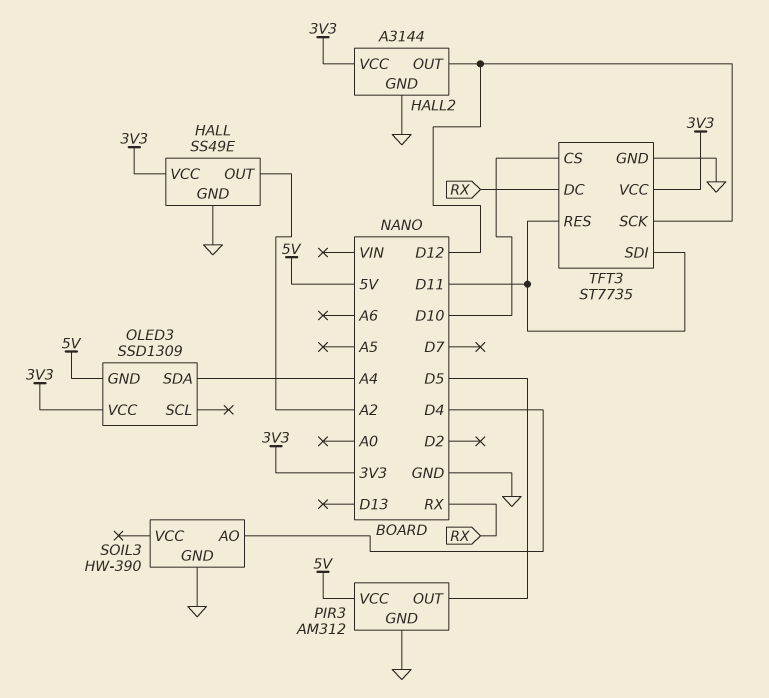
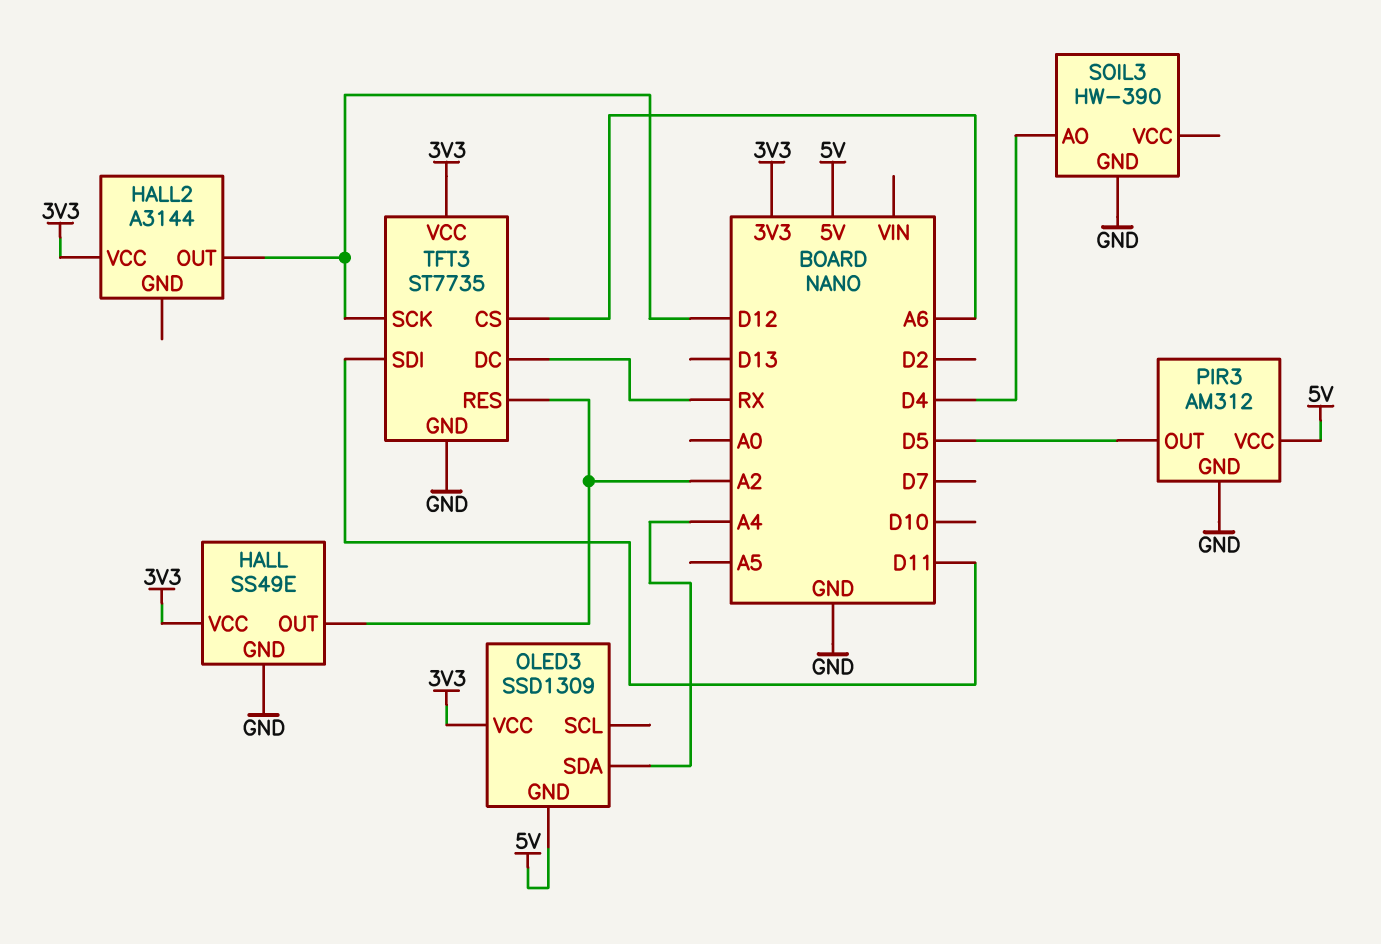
HALL2 pin GND: GND -> none
TFT3 pin CS: D10 -> A6
TFT3 pin RES: D11 -> A2

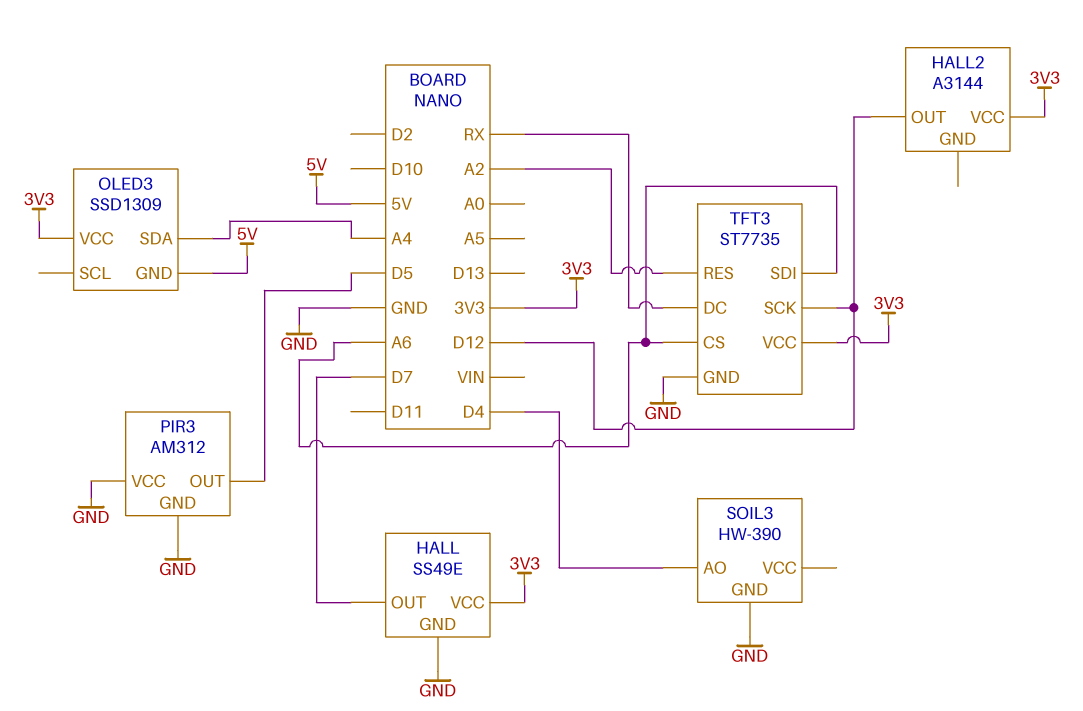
HALL pin OUT: A2 -> D7
PIR3 pin VCC: 5V -> GND
TFT3 pin SDI: D11 -> A6

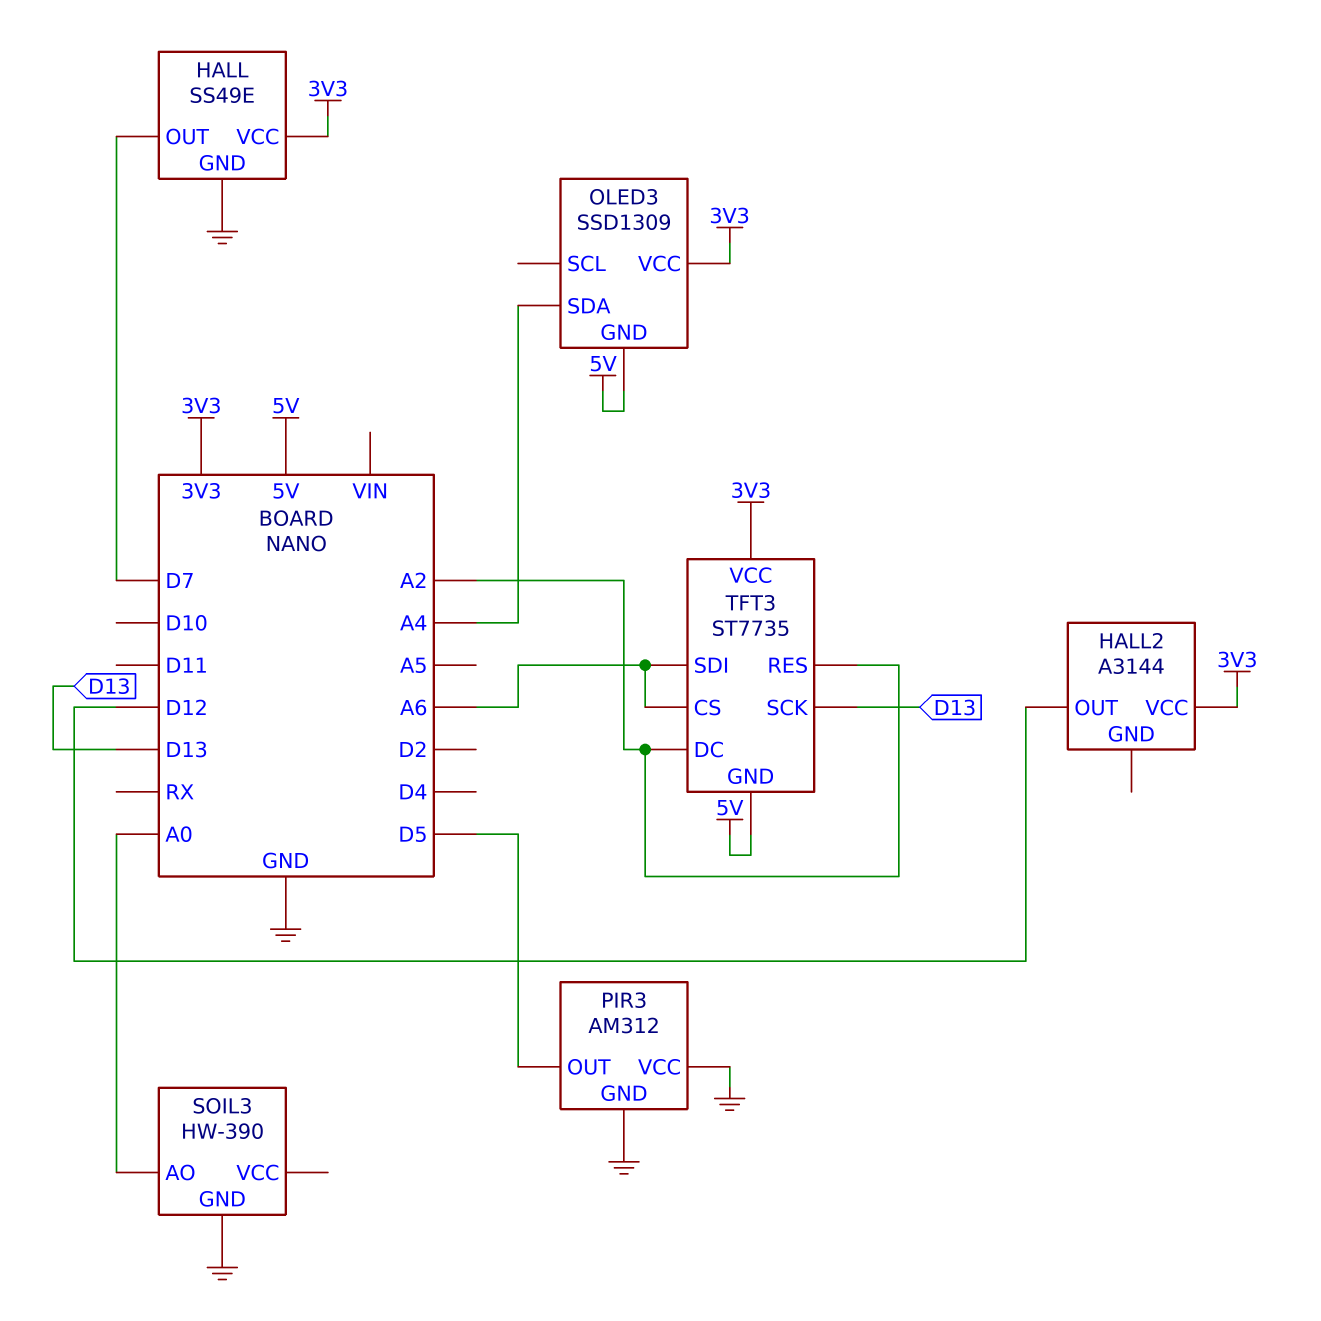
SOIL3 pin AO: D4 -> A0
TFT3 pin DC: RX -> A2
TFT3 pin GND: GND -> 5V
TFT3 pin SCK: D12 -> D13

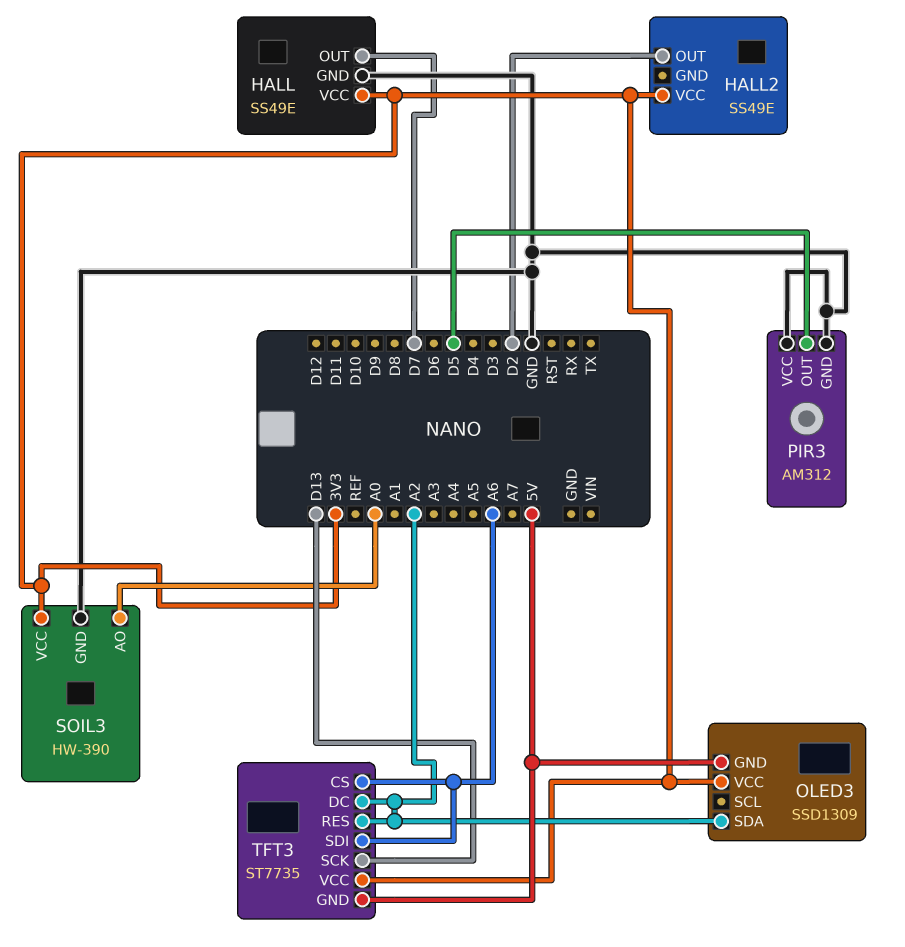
HALL2: A3144 -> SS49E
HALL2 pin OUT: D12 -> D2
OLED3 pin SDA: A4 -> A2
SOIL3 pin VCC: none -> 3V3

